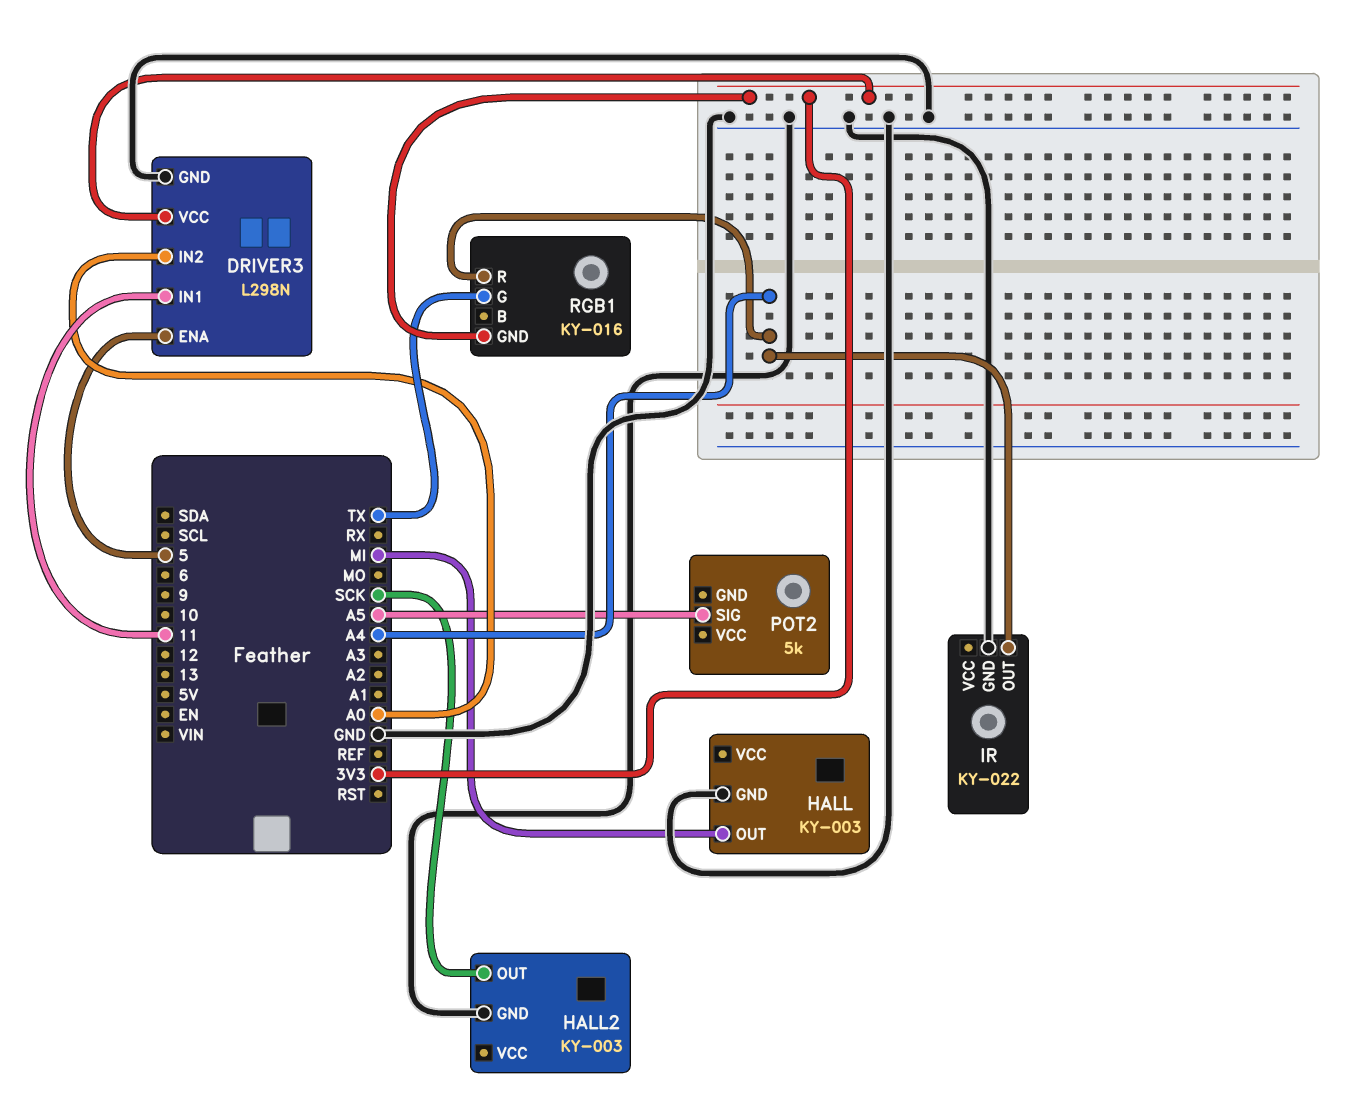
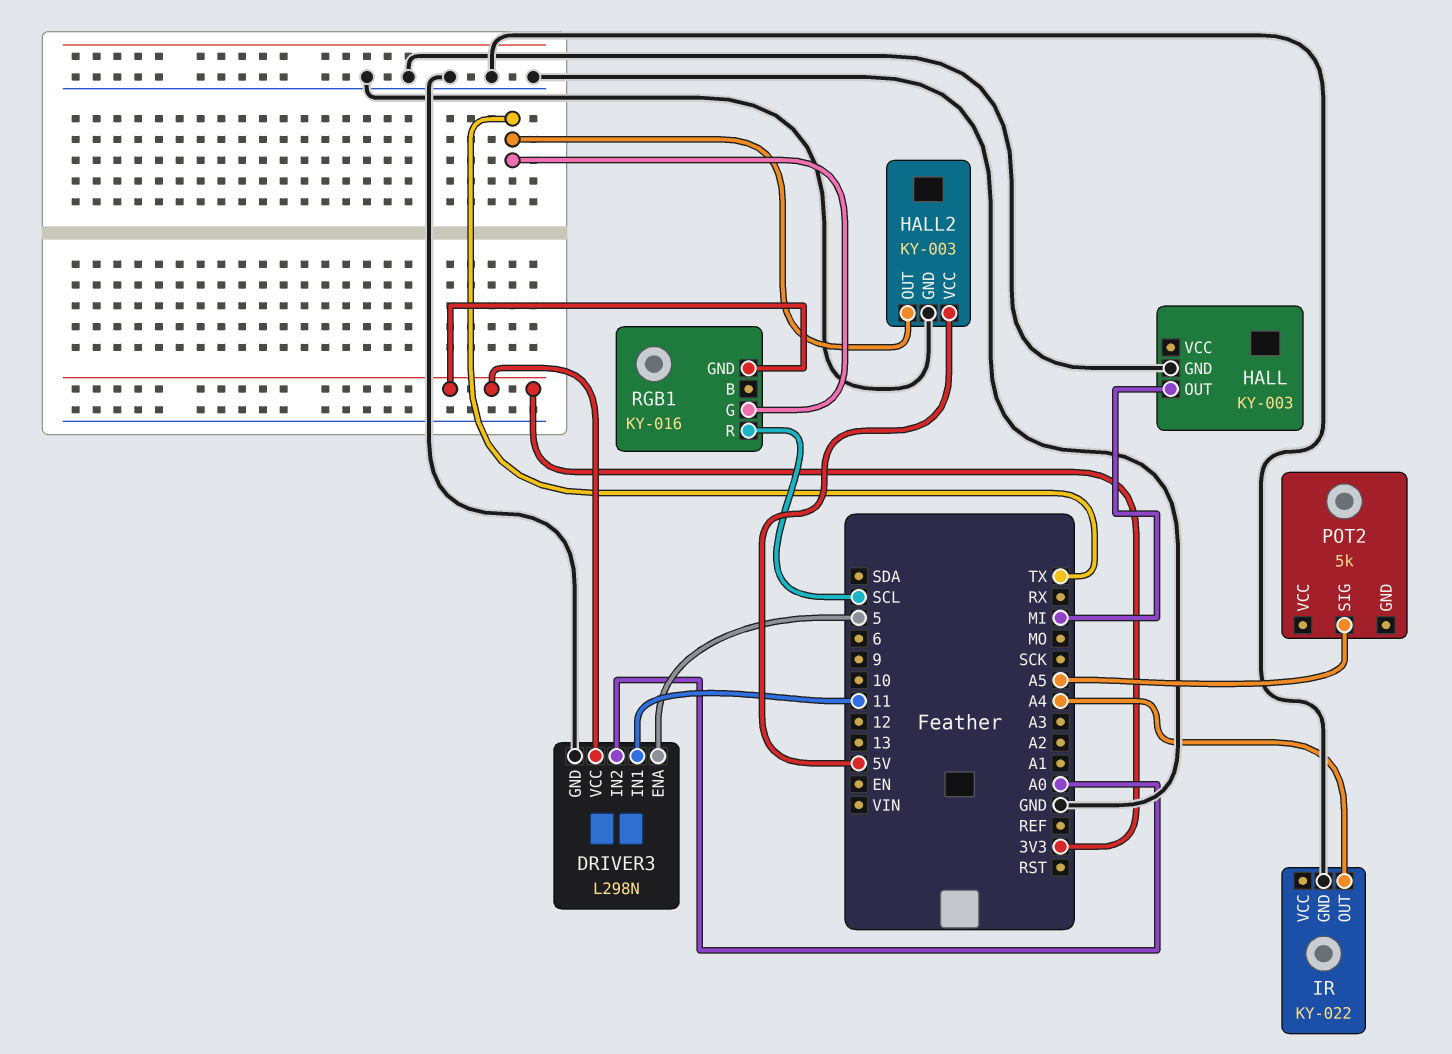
HALL2 pin OUT: SCK -> TX
HALL2 pin VCC: none -> 5V
RGB1 pin R: A4 -> SCL

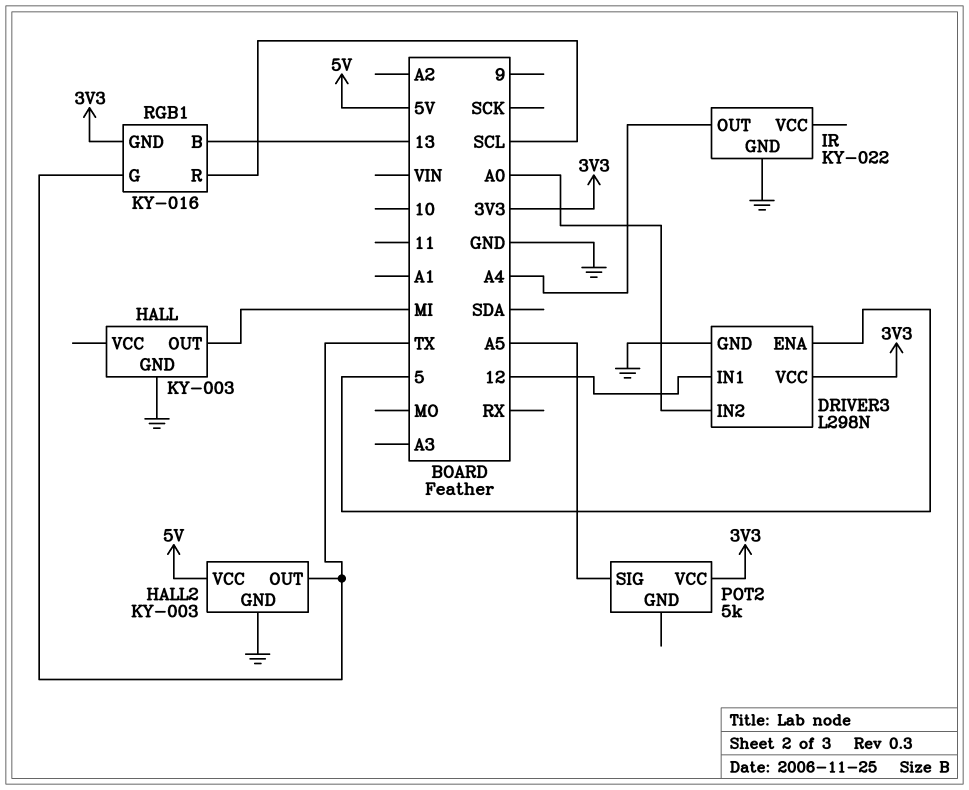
DRIVER3 pin IN1: 11 -> 12
POT2 pin VCC: none -> 3V3
RGB1 pin B: none -> 13

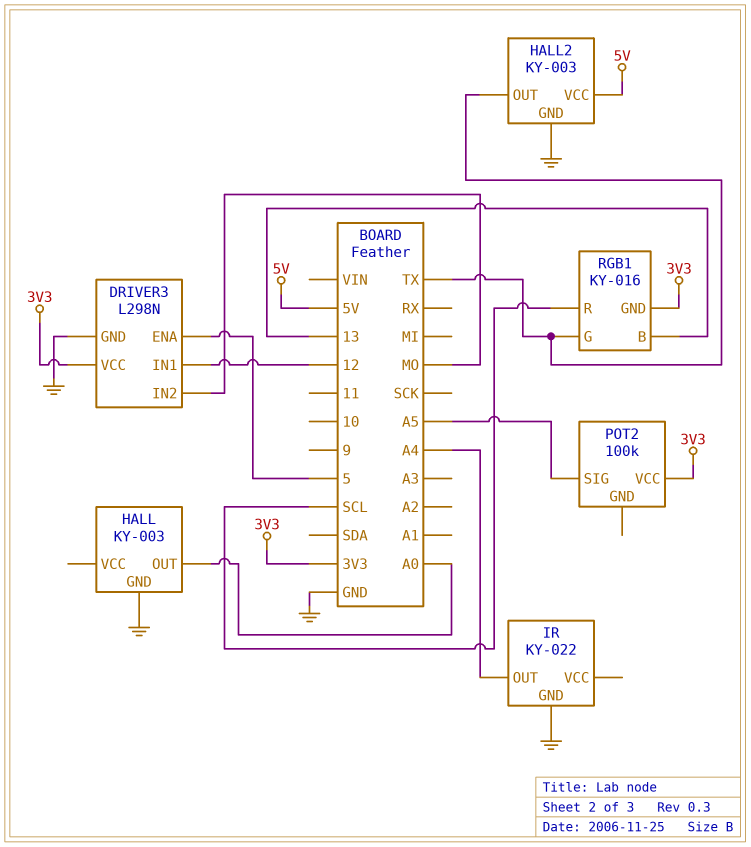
DRIVER3 pin IN2: A0 -> MO
HALL pin OUT: MI -> A0
POT2: 5k -> 100k

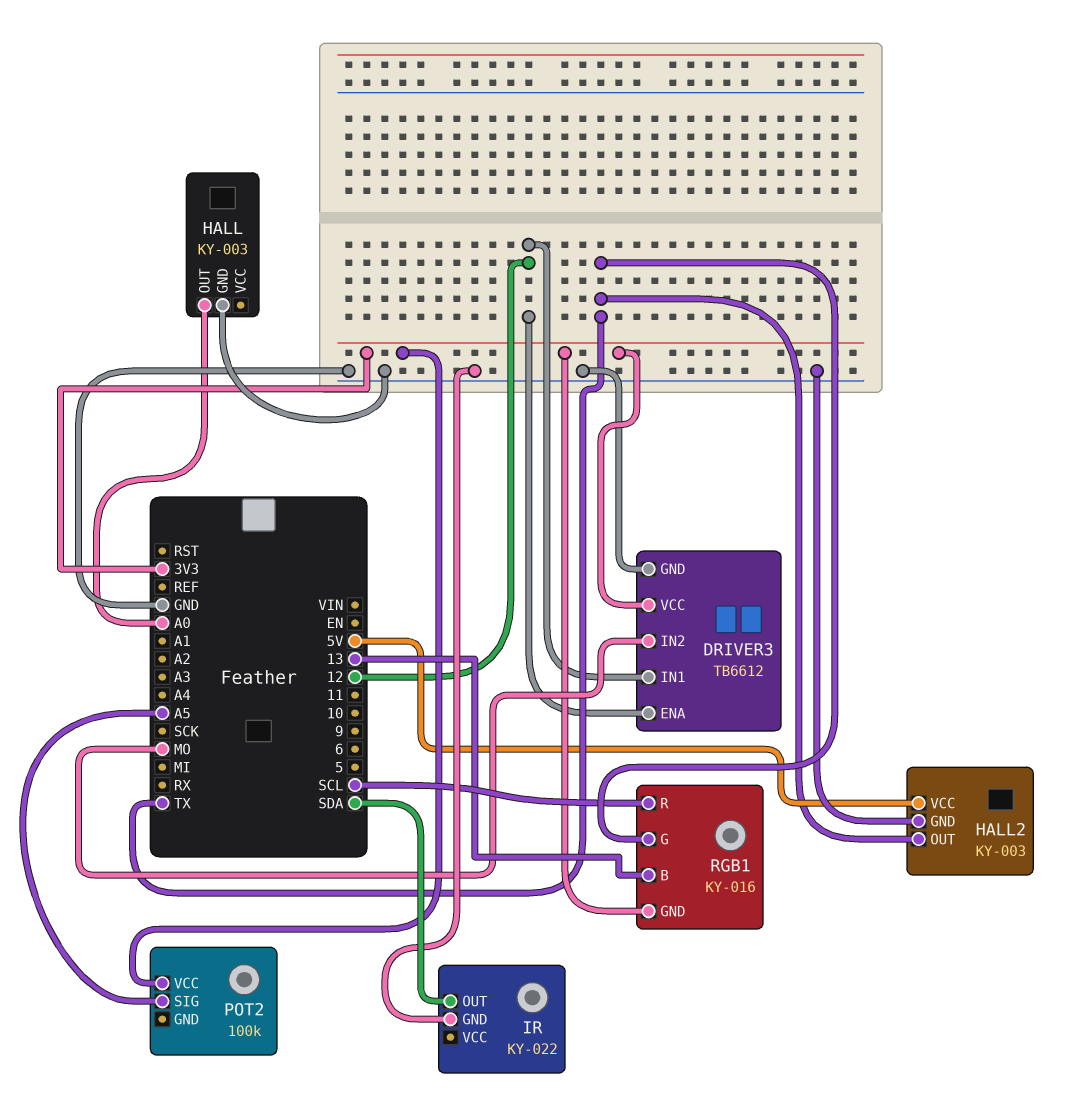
DRIVER3: L298N -> TB6612
DRIVER3 pin ENA: 5 -> 12
IR pin OUT: A4 -> SDA

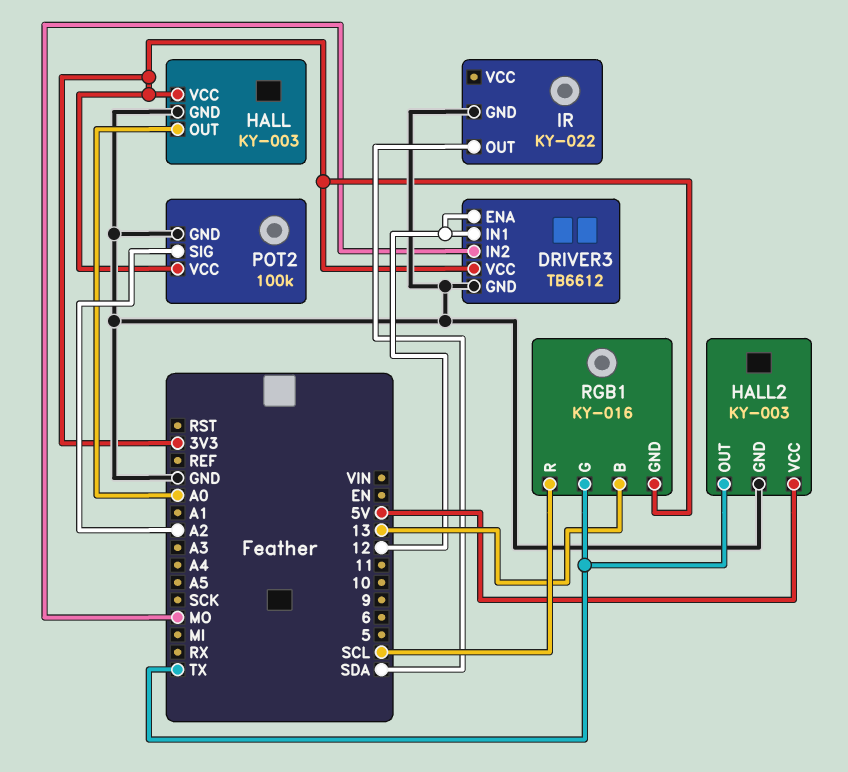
HALL pin VCC: none -> 3V3
POT2 pin GND: none -> GND
POT2 pin SIG: A5 -> A2

